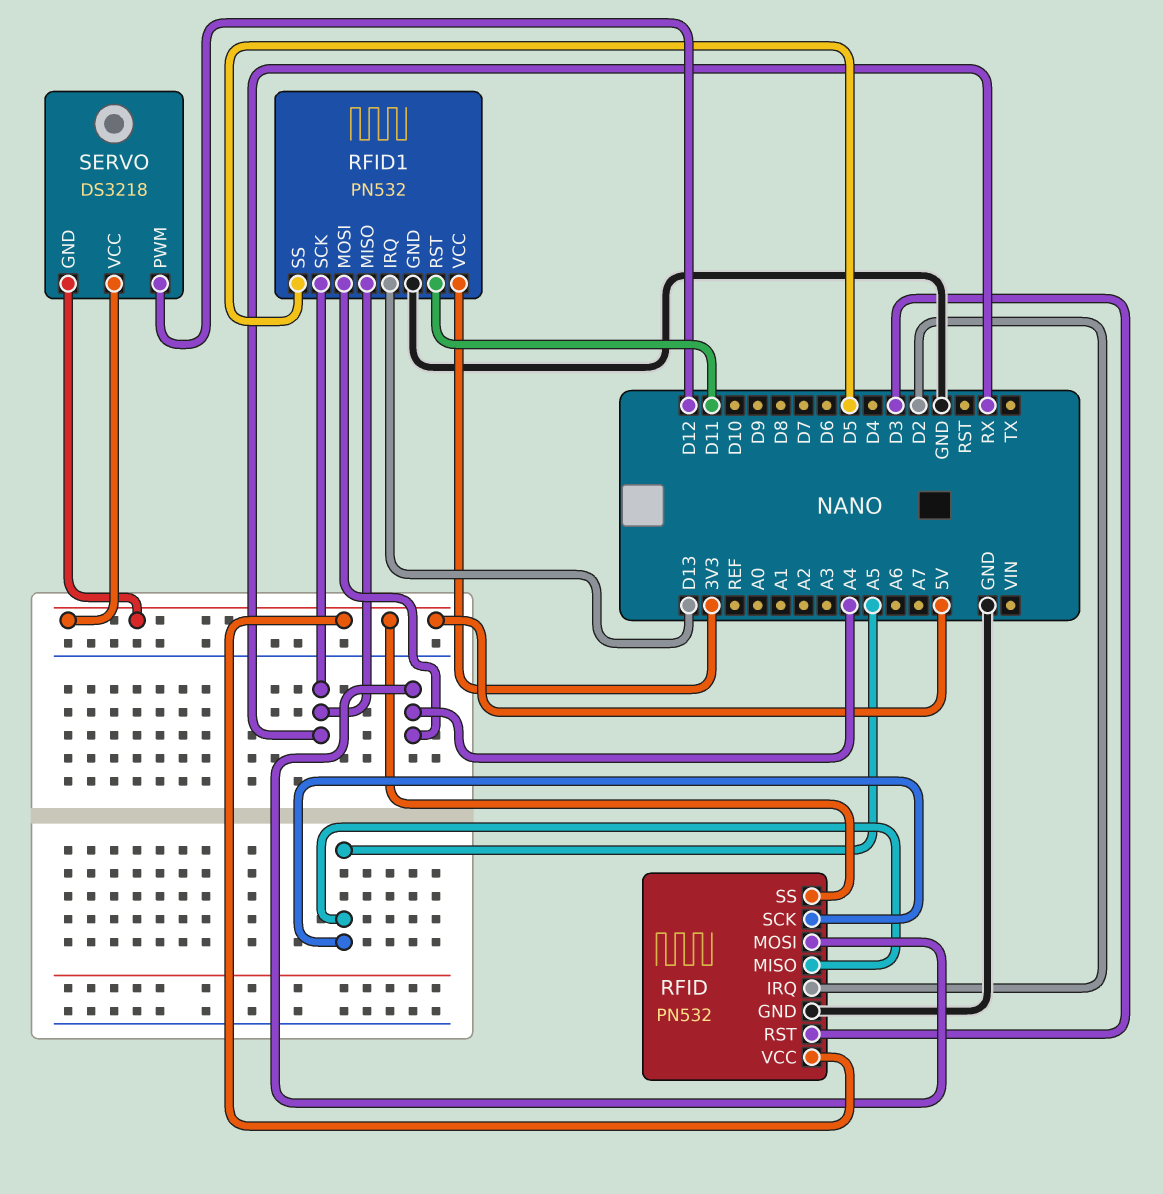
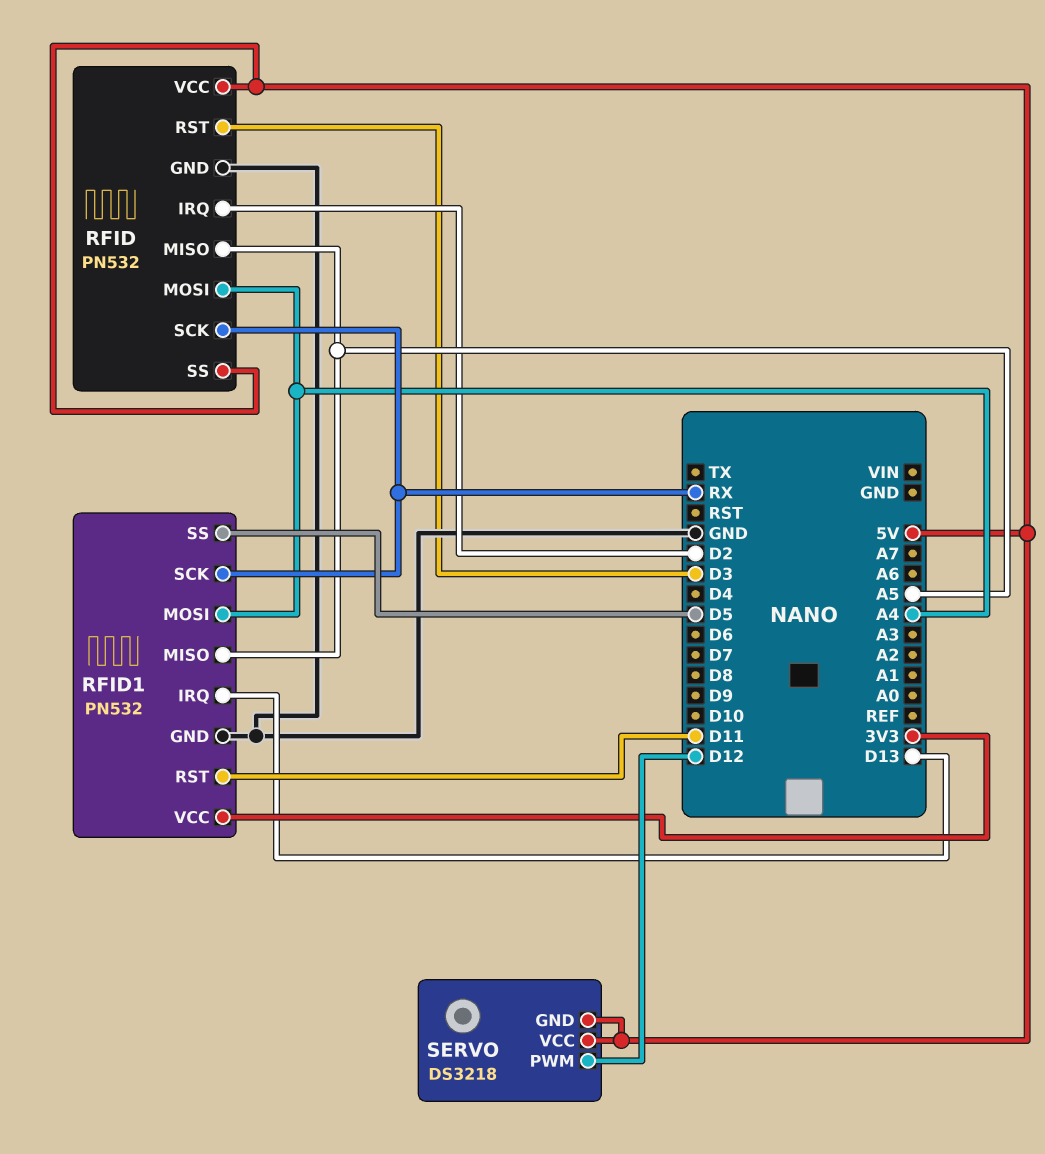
RFID pin SCK: A5 -> RX
RFID1 pin MISO: RX -> A5

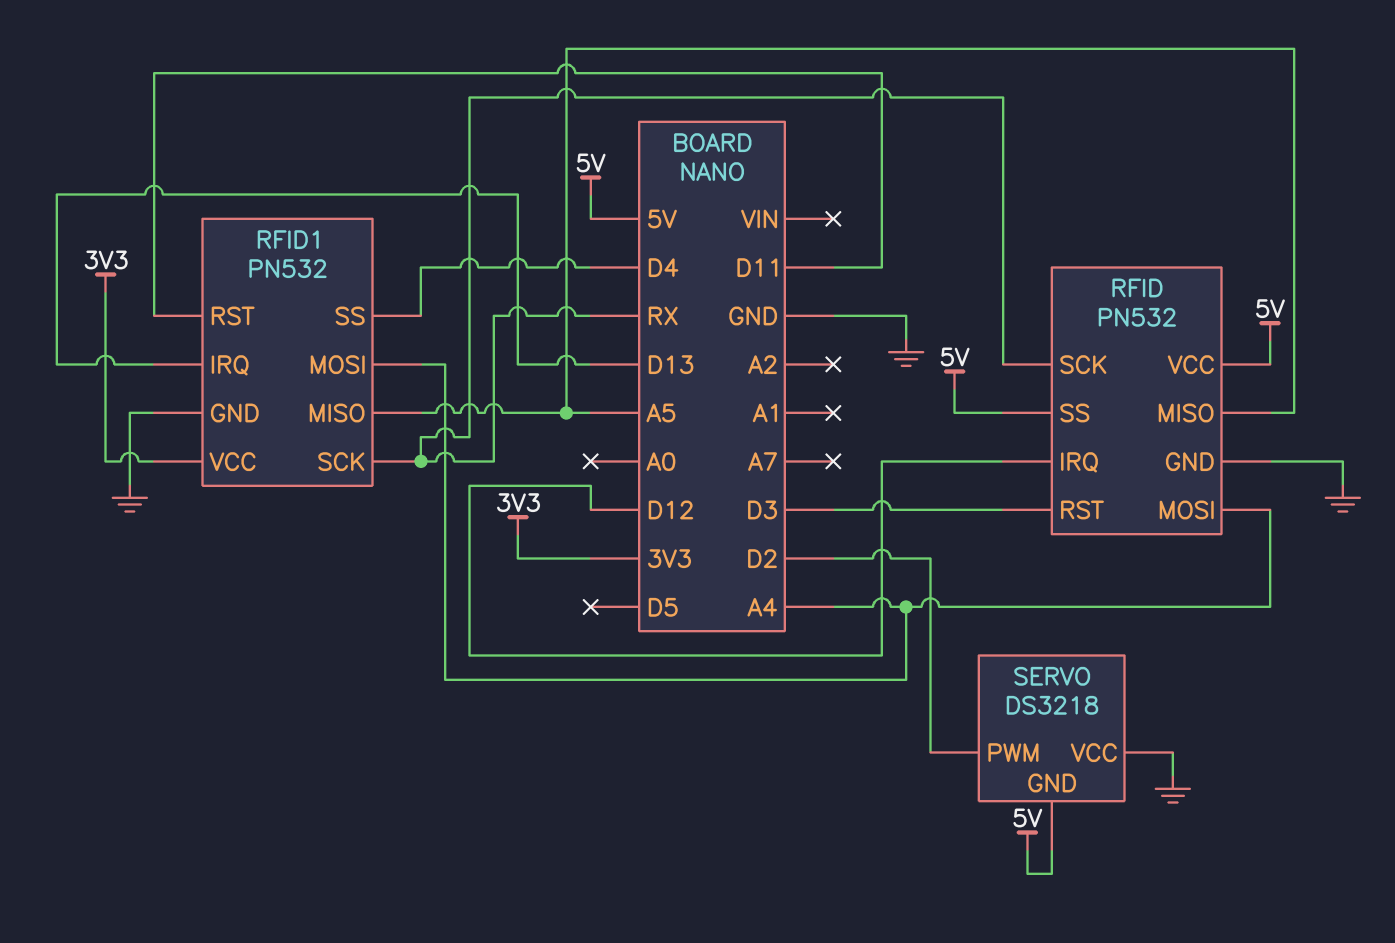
RFID pin IRQ: D2 -> D12
RFID1 pin SS: D5 -> D4
SERVO pin PWM: D12 -> D2
SERVO pin VCC: 5V -> GND

